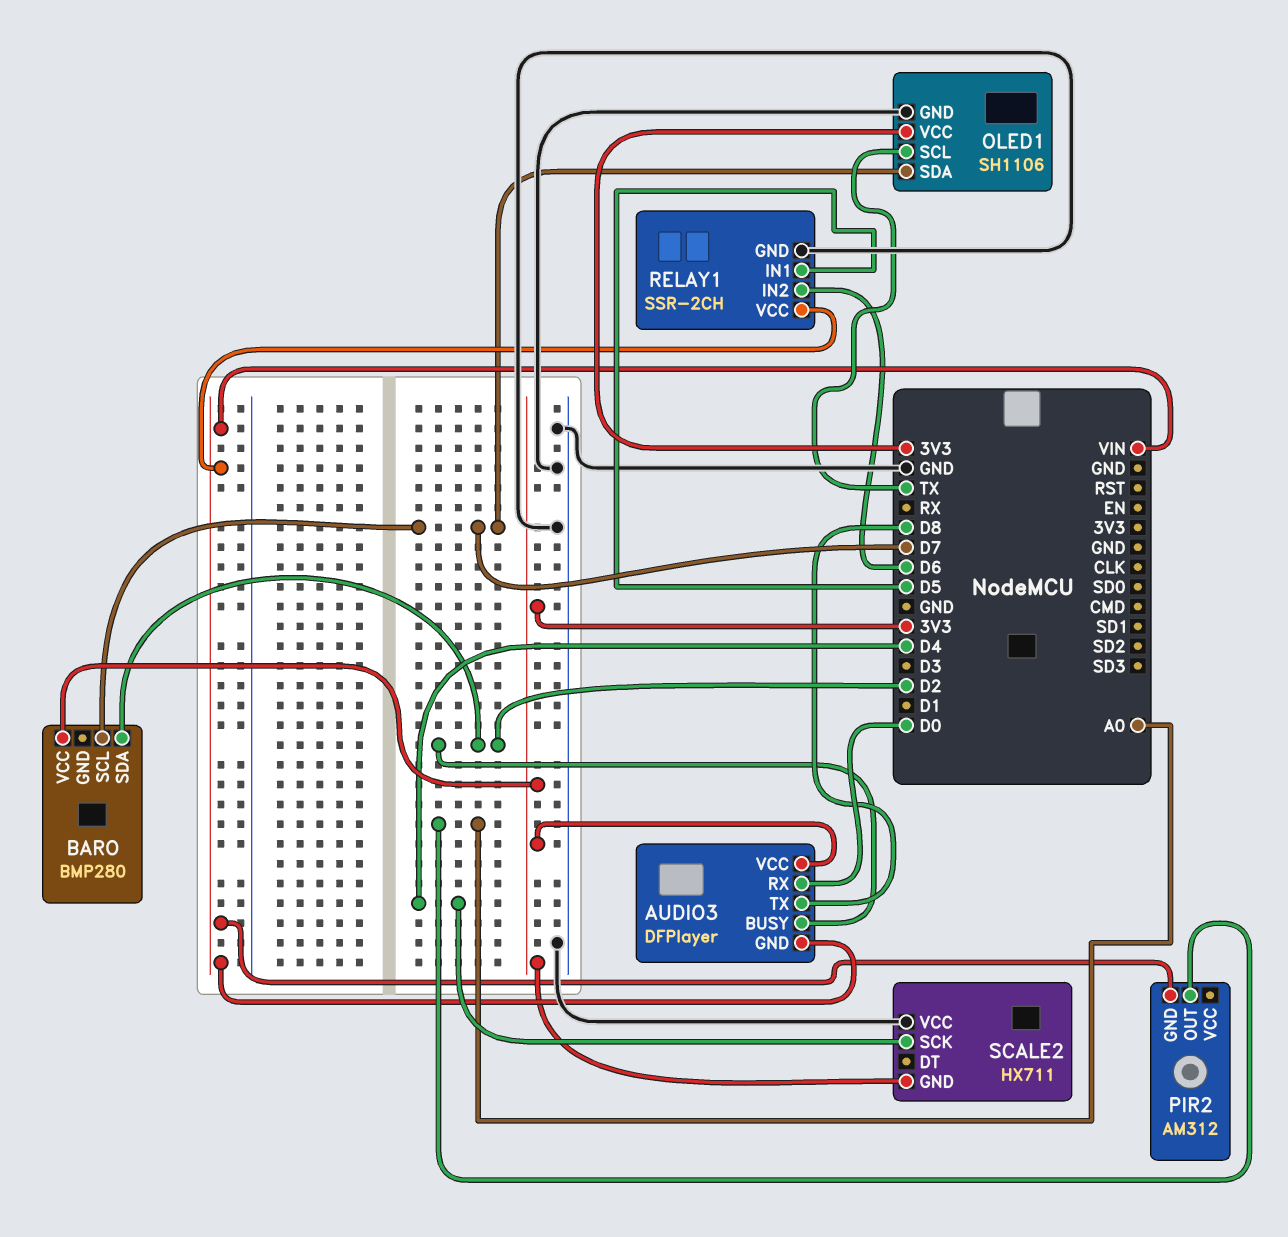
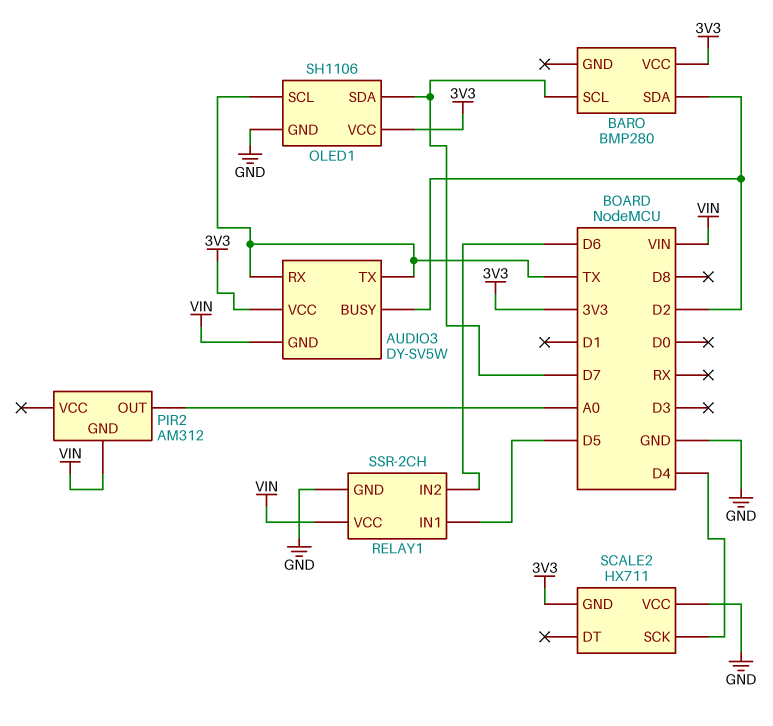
AUDIO3: DFPlayer -> DY-SV5W
AUDIO3 pin RX: D0 -> TX
AUDIO3 pin TX: D8 -> TX

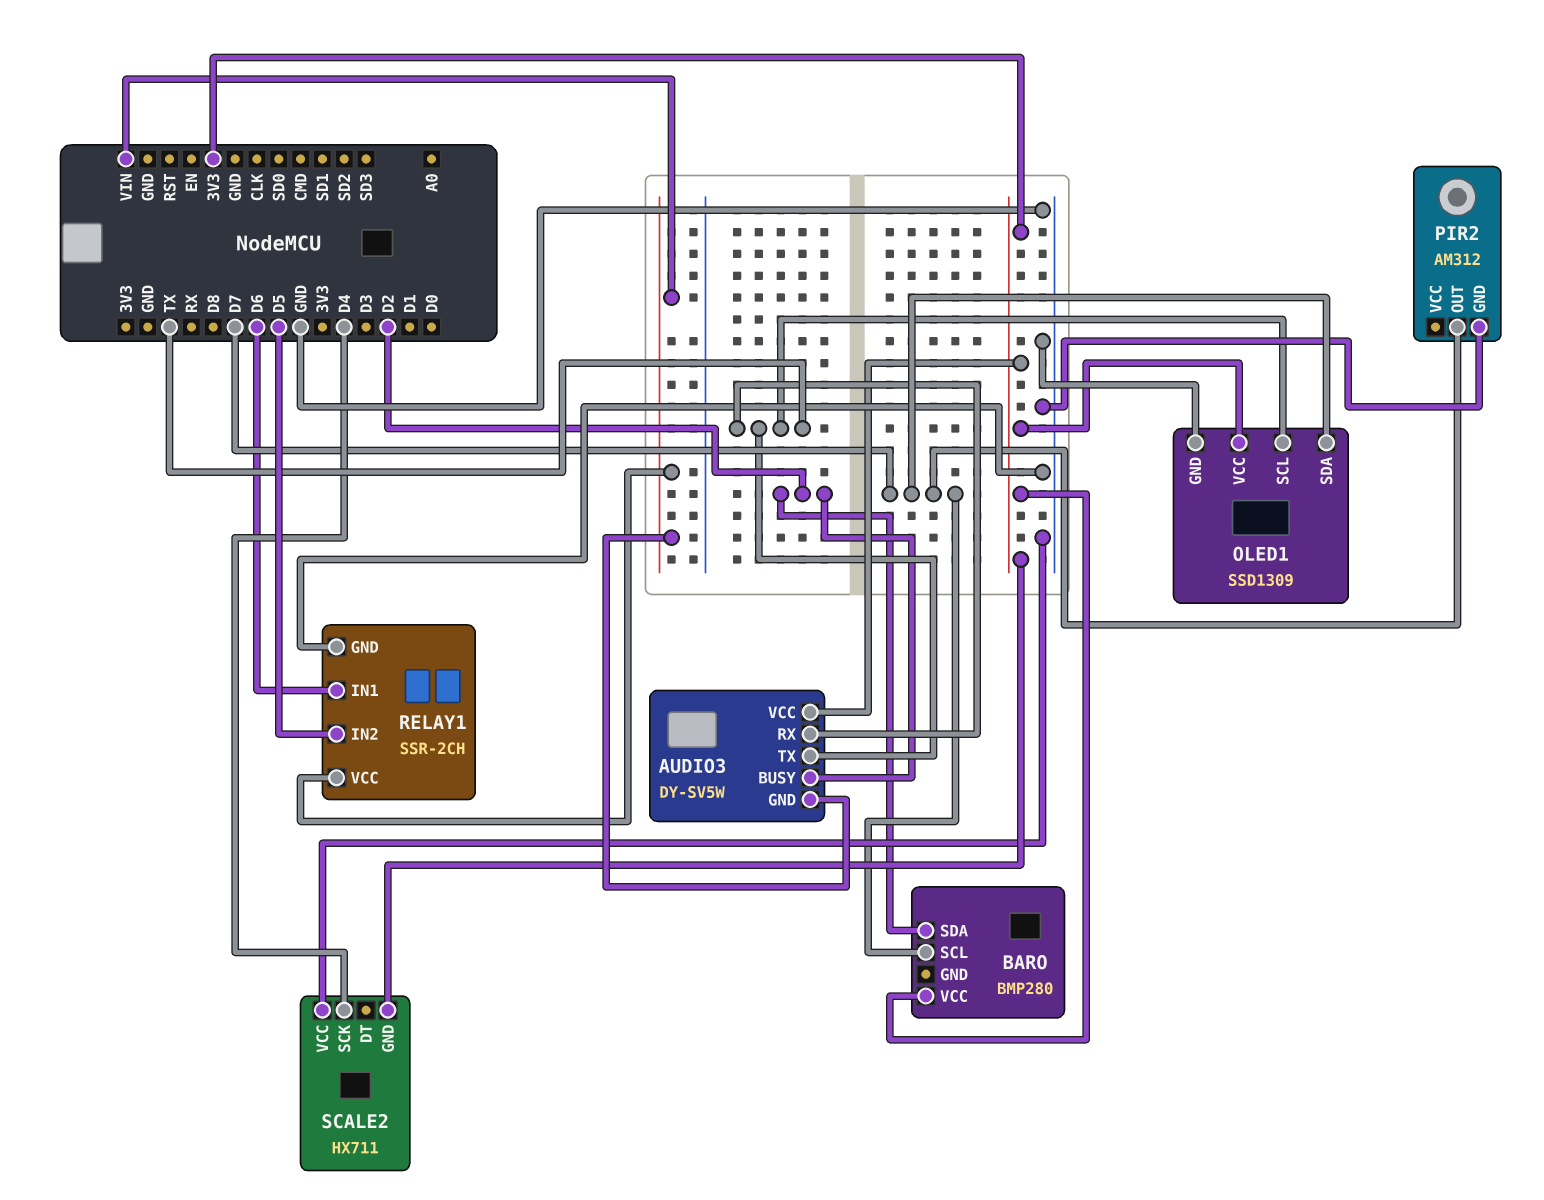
OLED1: SH1106 -> SSD1309
PIR2 pin GND: VIN -> GND
PIR2 pin OUT: A0 -> D7
RELAY1 pin IN1: D5 -> D6
RELAY1 pin IN2: D6 -> D5

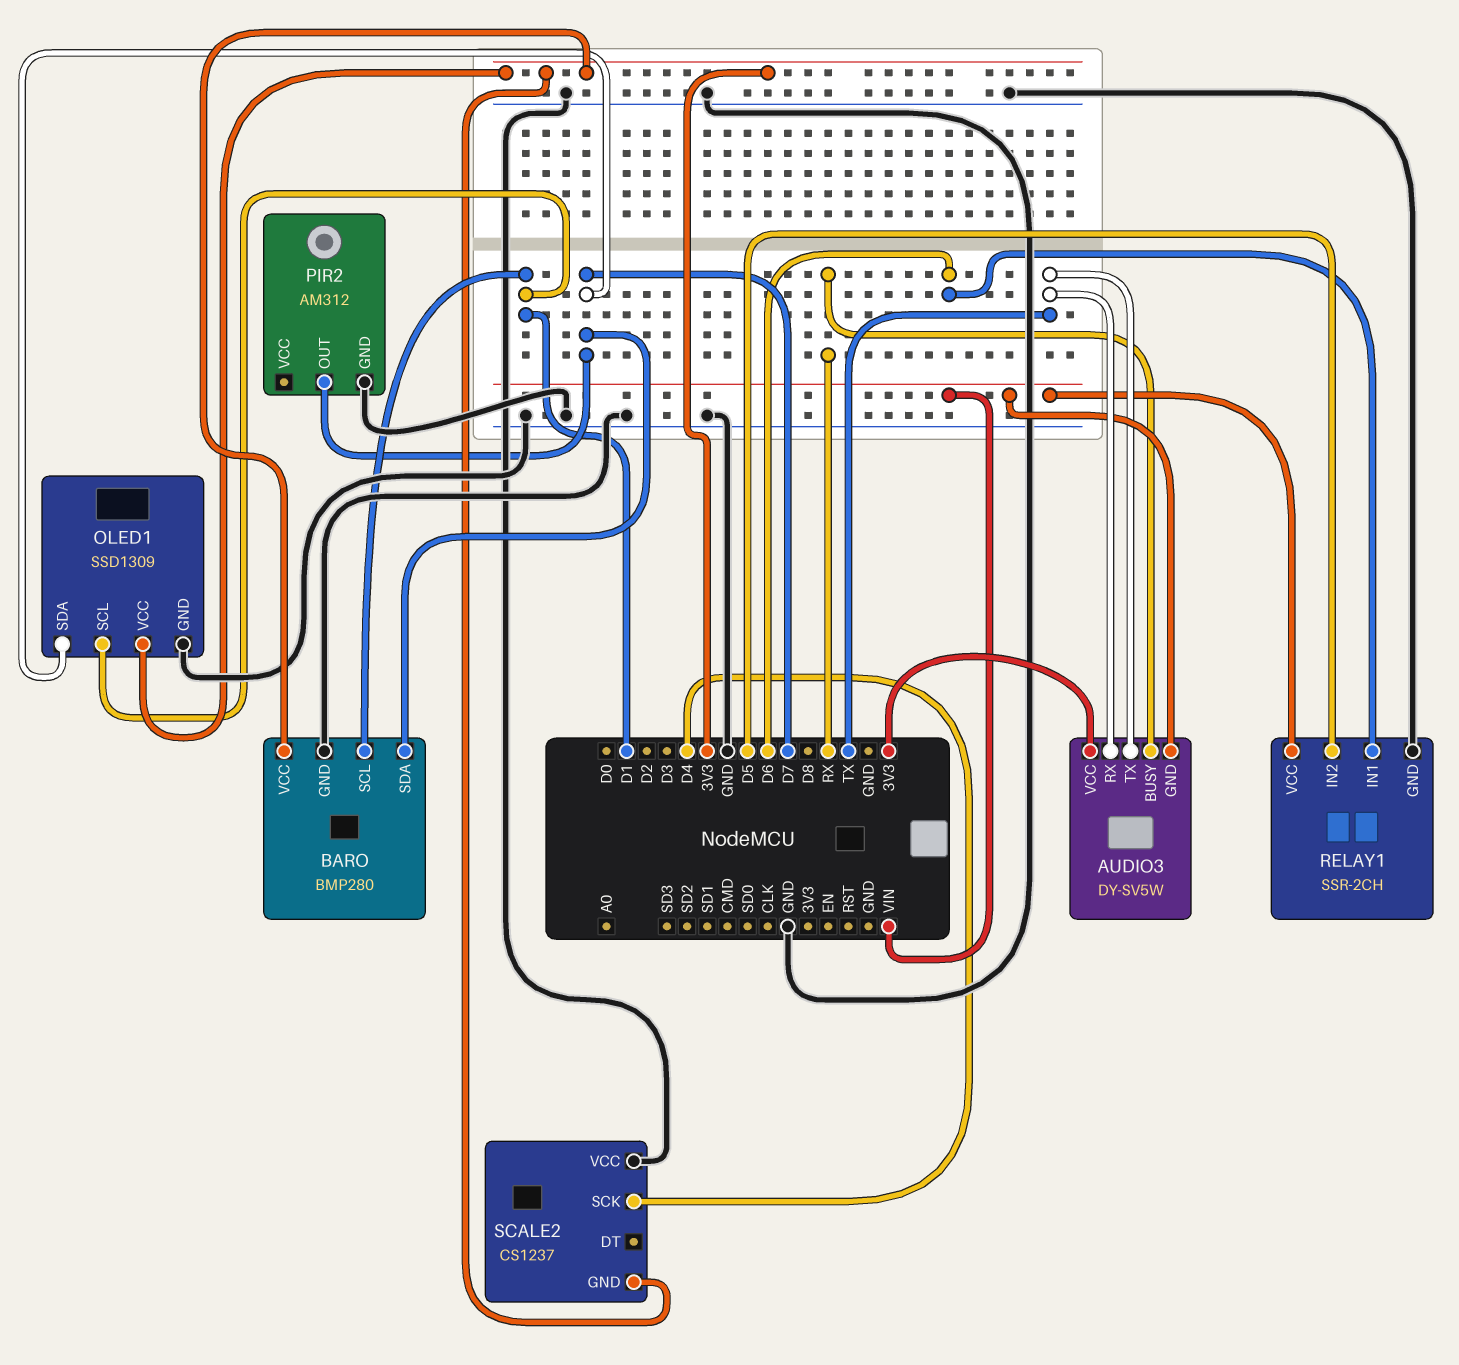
AUDIO3 pin BUSY: D2 -> RX
BARO pin GND: none -> GND
BARO pin SCL: D7 -> D1
BARO pin SDA: D2 -> D7
OLED1 pin SCL: TX -> D1
SCALE2: HX711 -> CS1237

